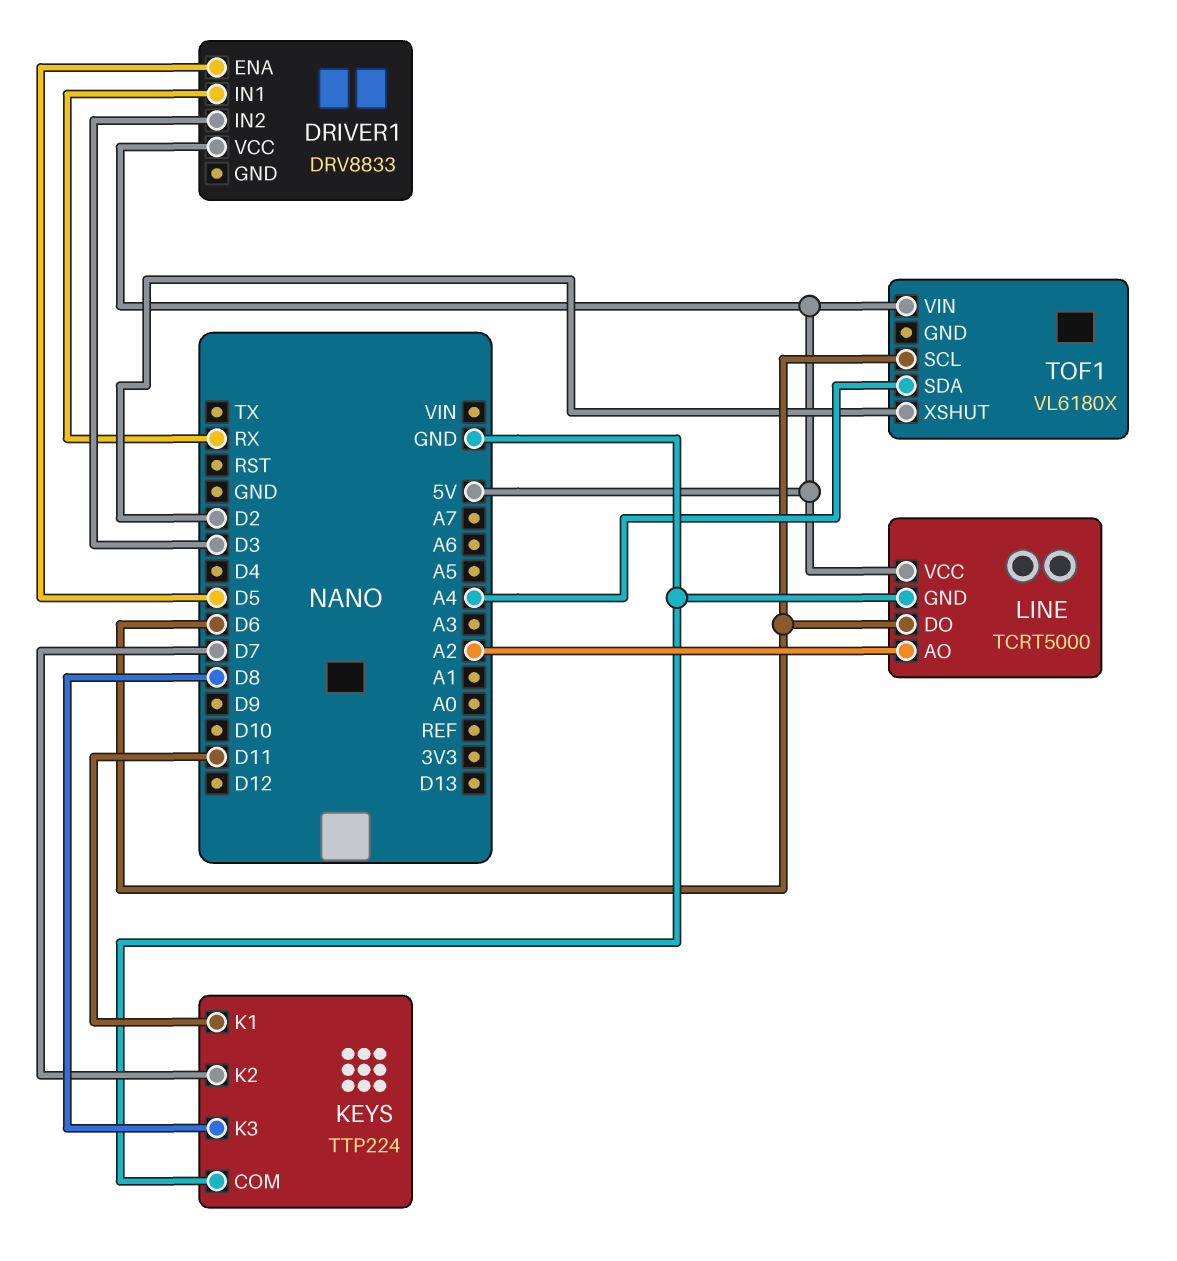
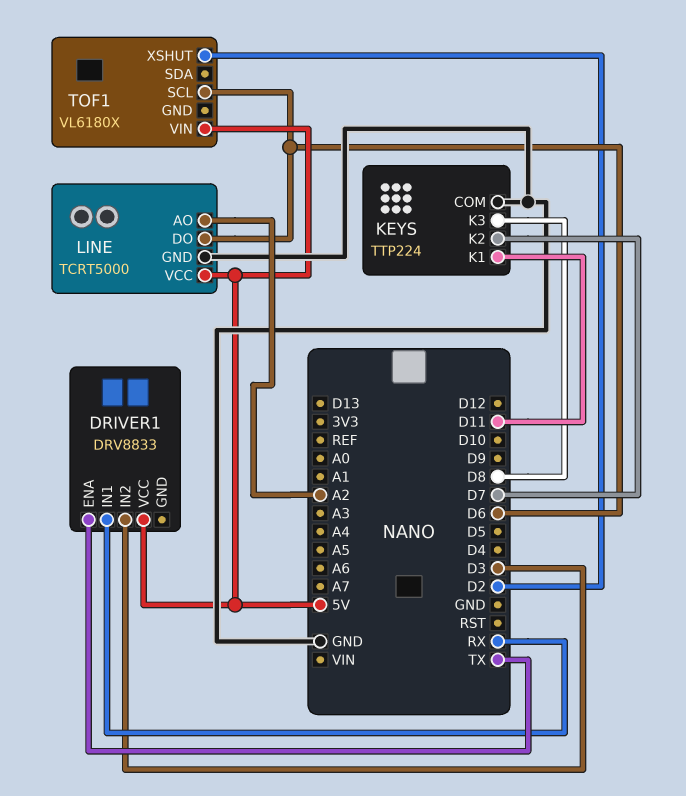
DRIVER1 pin ENA: D5 -> TX
TOF1 pin SDA: A4 -> none

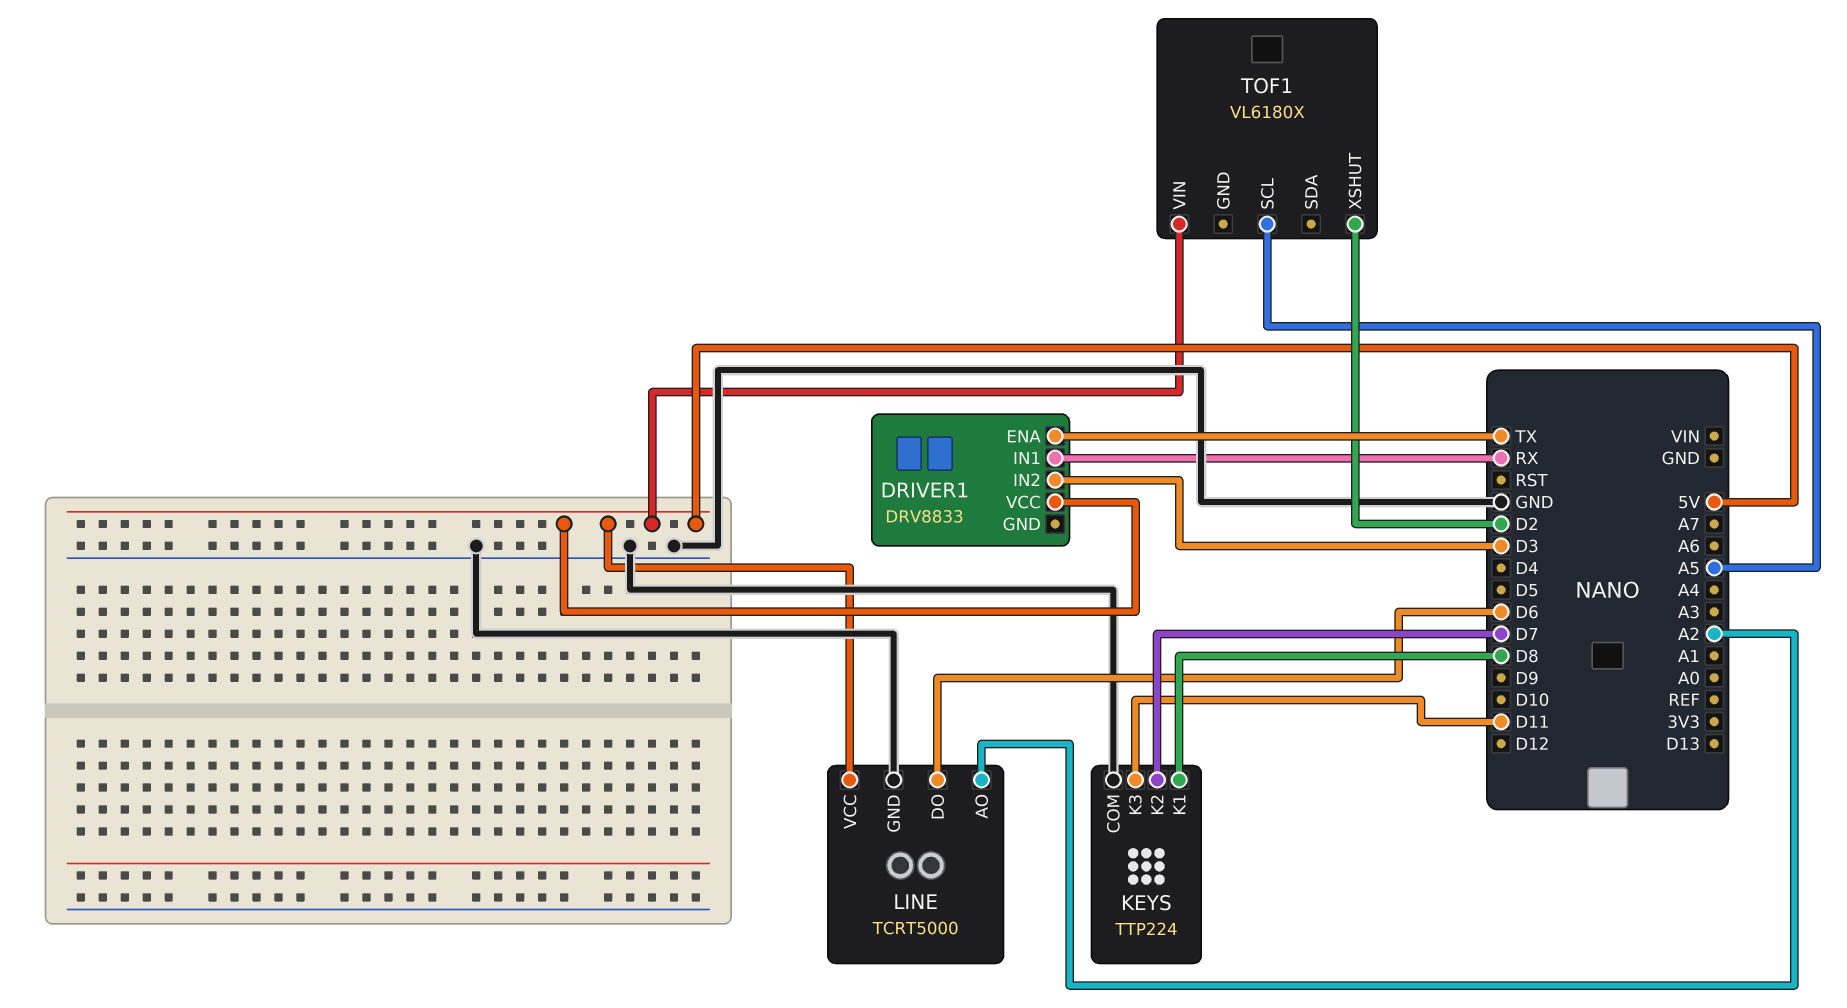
KEYS pin K1: D11 -> D8
KEYS pin K3: D8 -> D11
TOF1 pin SCL: D6 -> A5

